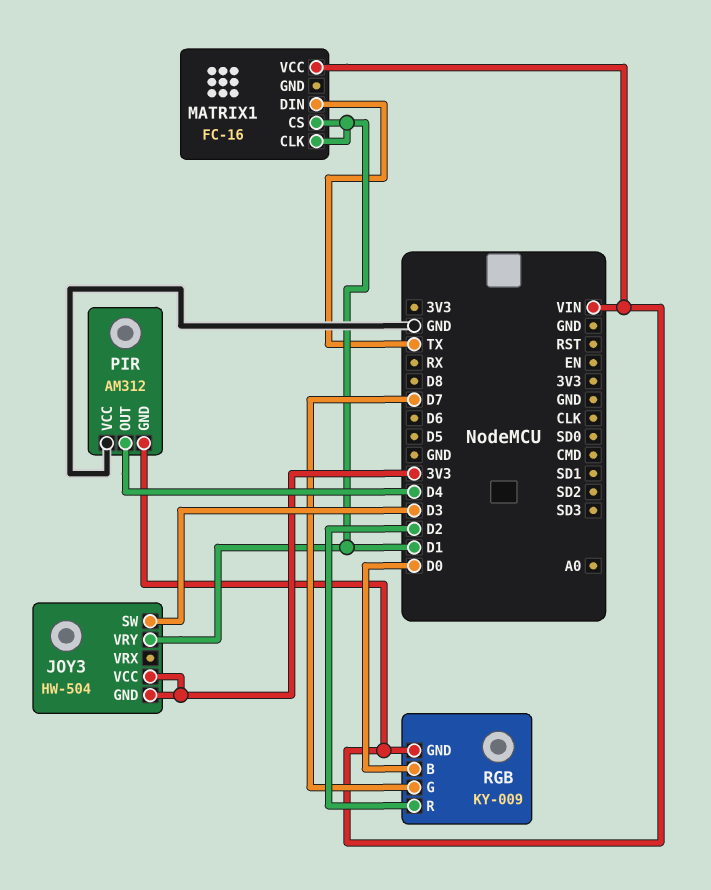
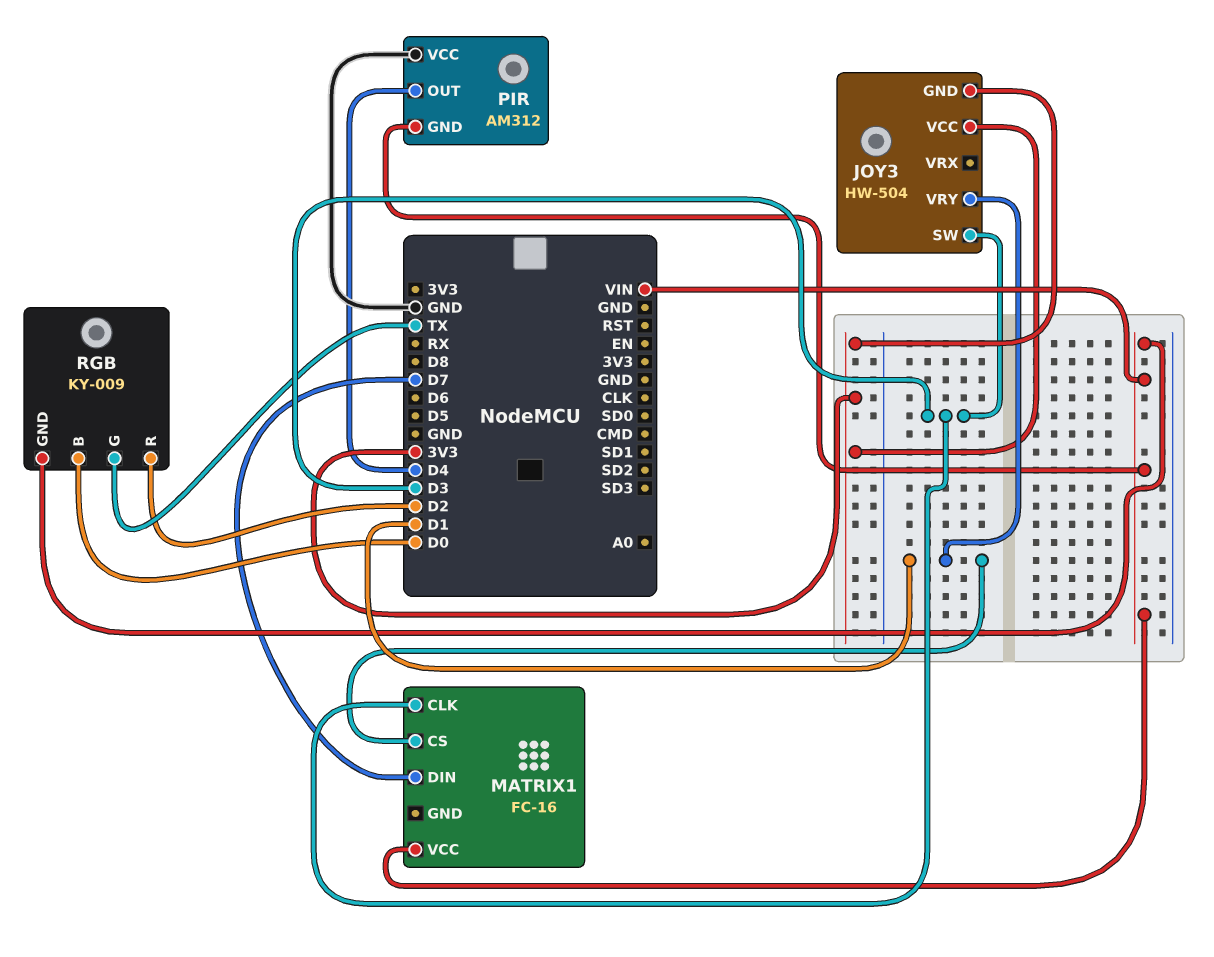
MATRIX1 pin CLK: D1 -> D3
MATRIX1 pin DIN: TX -> D7
RGB pin G: D7 -> TX

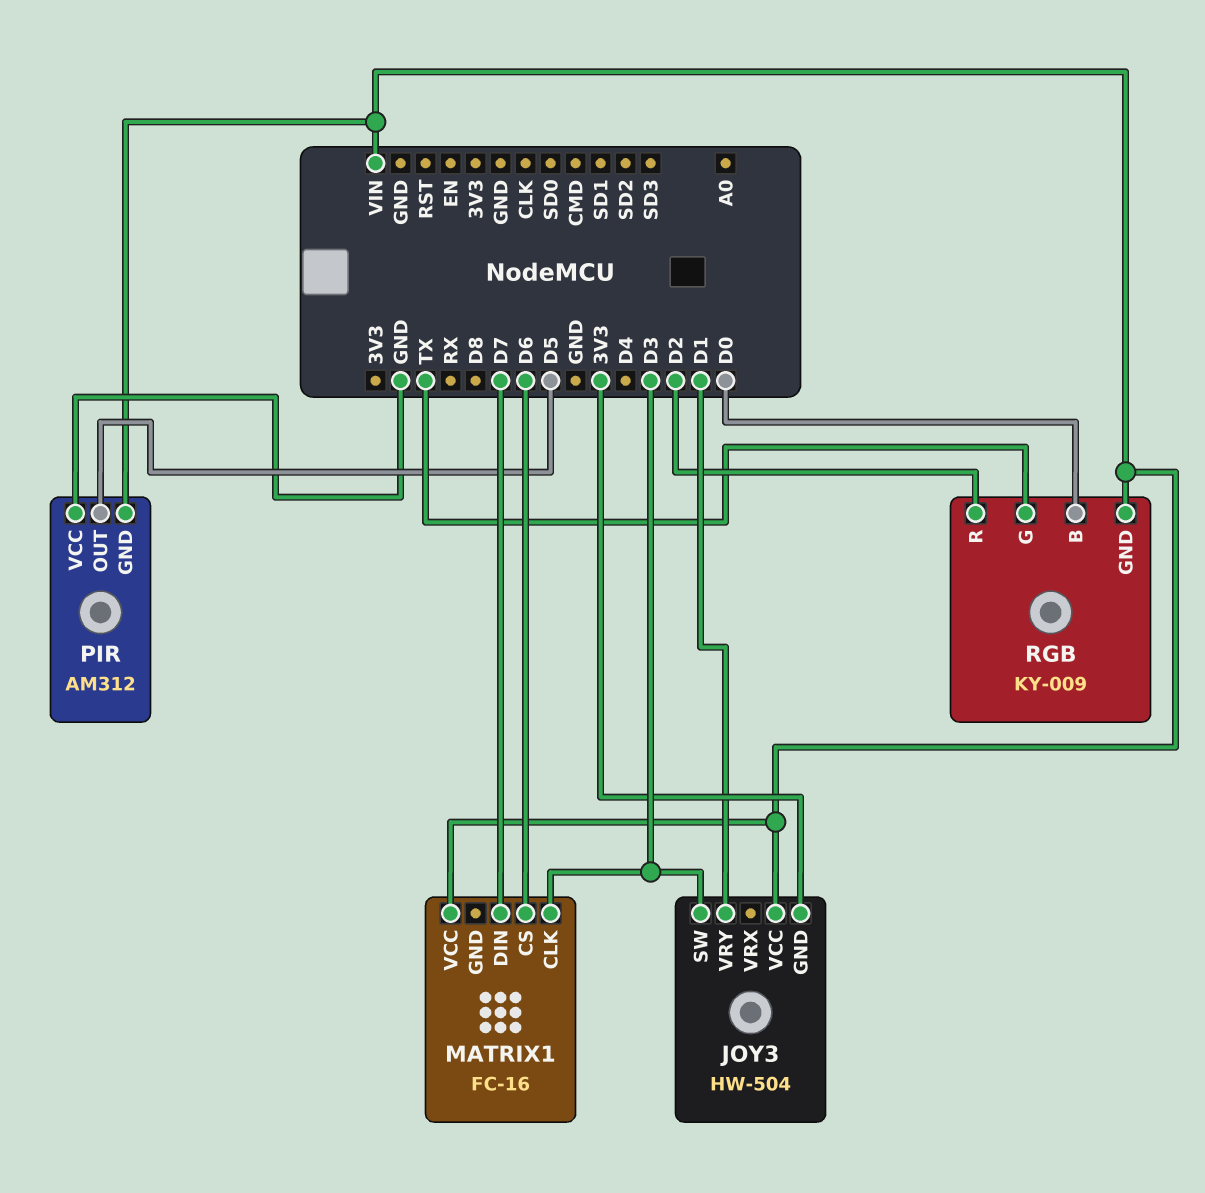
JOY3 pin VCC: 3V3 -> VIN
MATRIX1 pin CS: D1 -> D6
PIR pin OUT: D4 -> D5

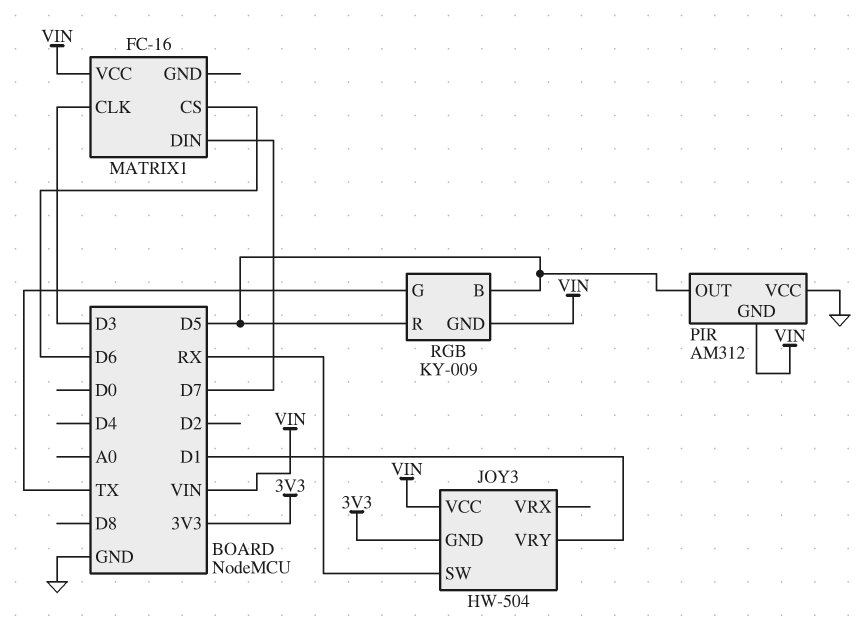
JOY3 pin SW: D3 -> RX
RGB pin B: D0 -> D5
RGB pin R: D2 -> D5

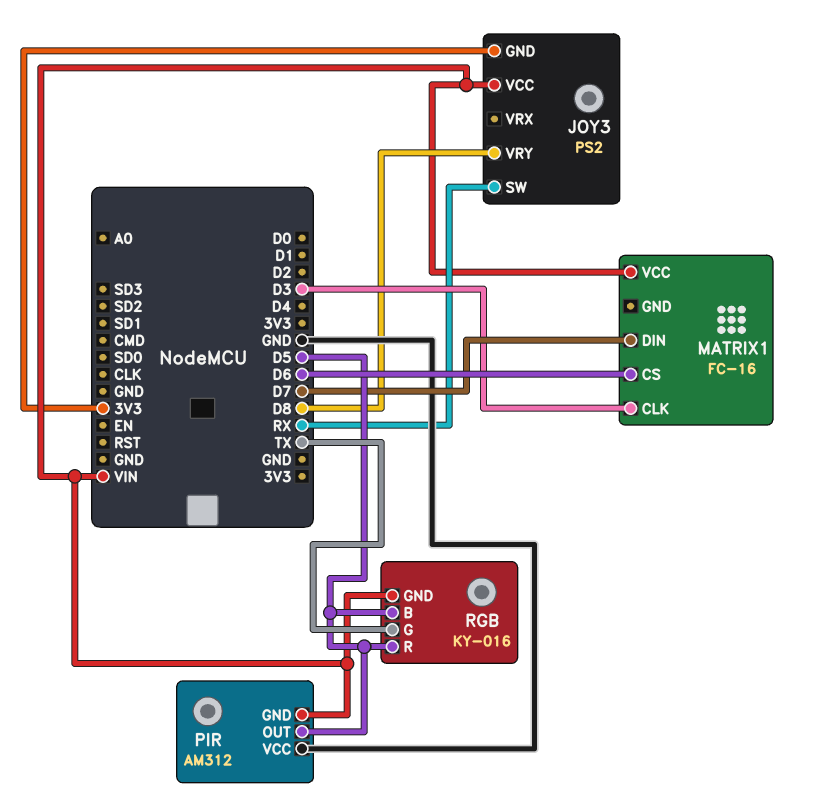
JOY3: HW-504 -> PS2
JOY3 pin VRY: D1 -> D8
RGB: KY-009 -> KY-016

